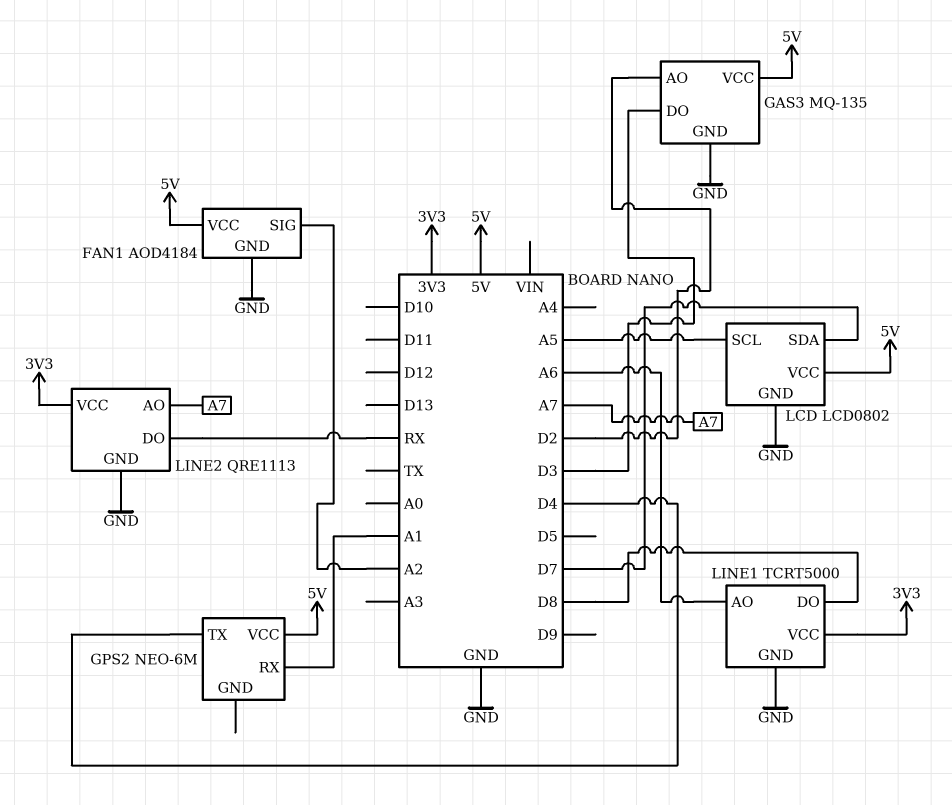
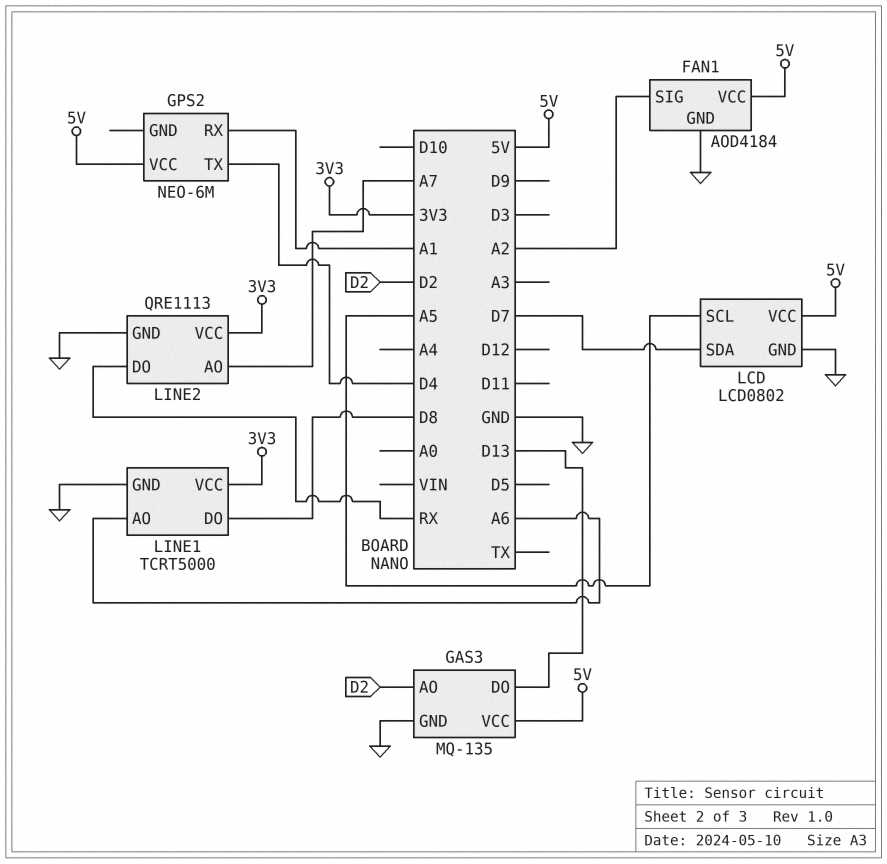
GAS3 pin DO: D3 -> D13

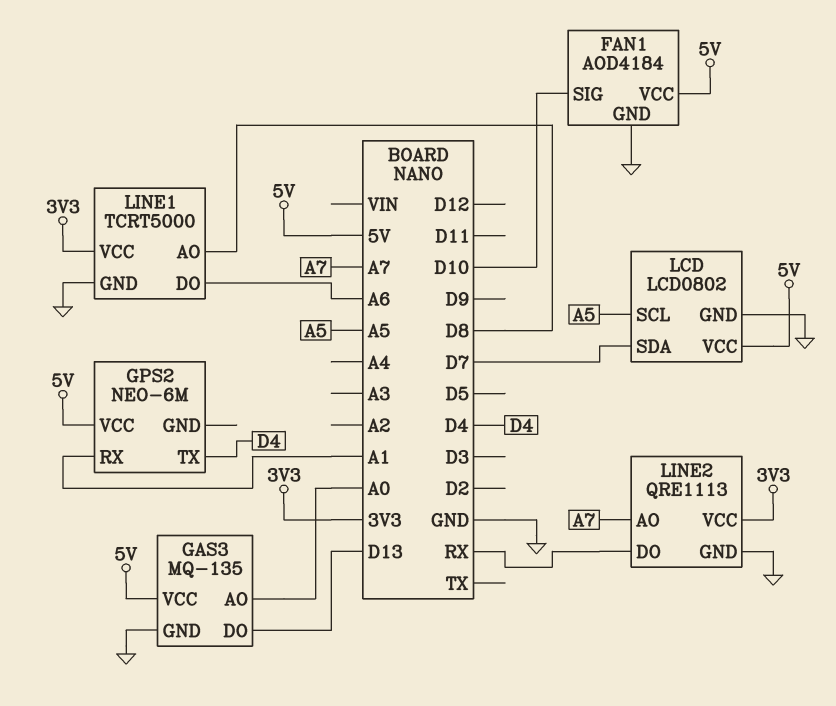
FAN1 pin SIG: A2 -> D10
GAS3 pin AO: D2 -> A0
LINE1 pin AO: A6 -> D8
LINE1 pin DO: D8 -> A6

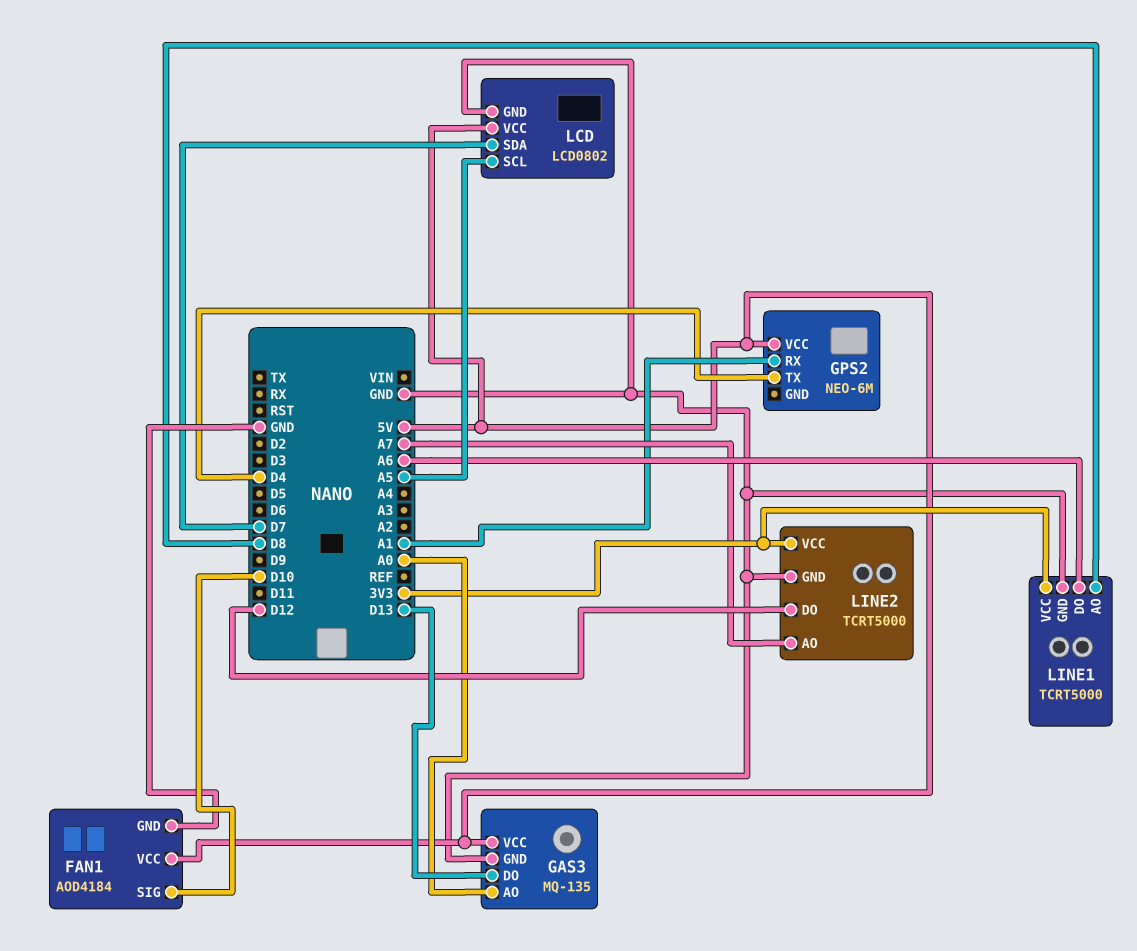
LINE2: QRE1113 -> TCRT5000
LINE2 pin DO: RX -> D12

